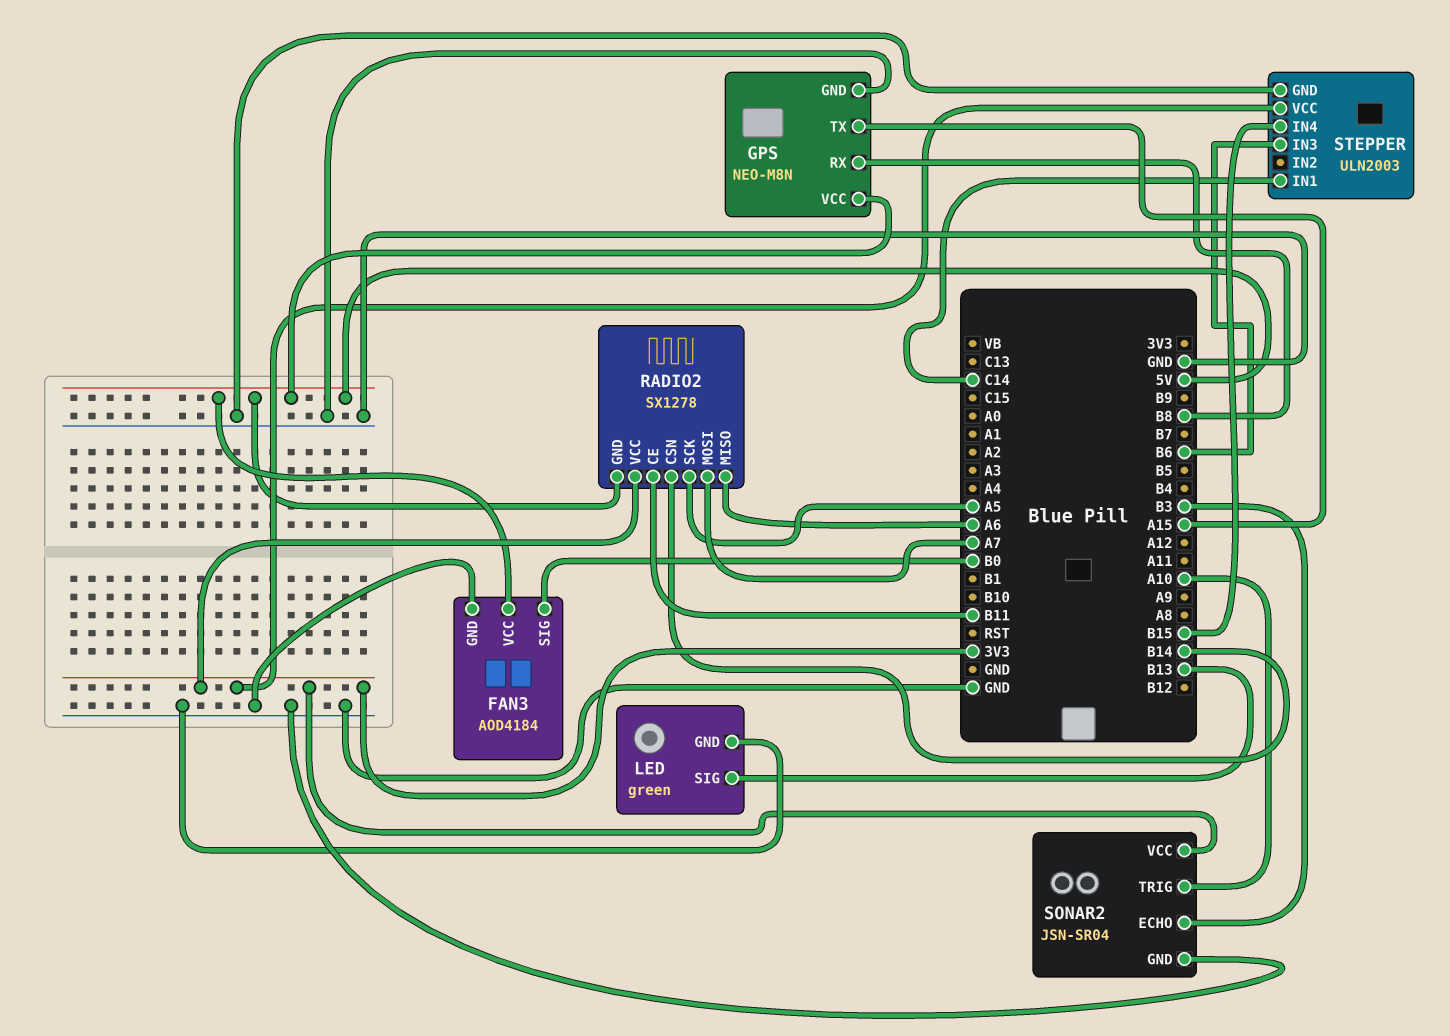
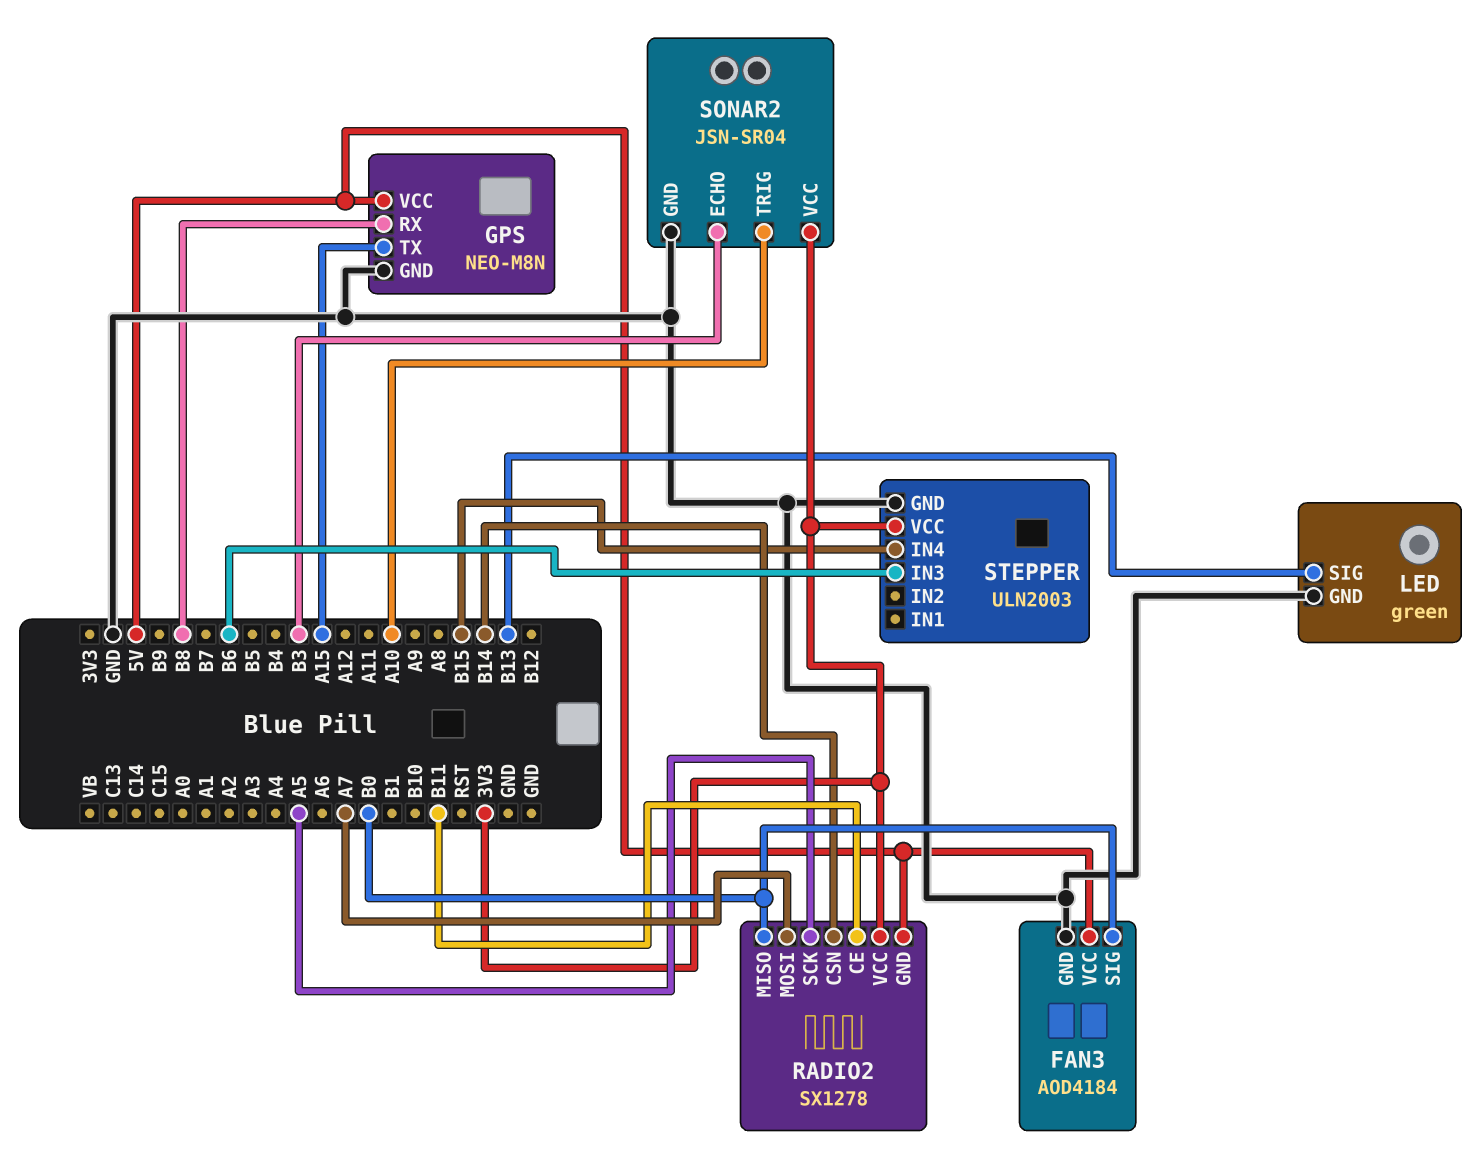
RADIO2 pin MISO: A6 -> B0
STEPPER pin IN1: C14 -> none

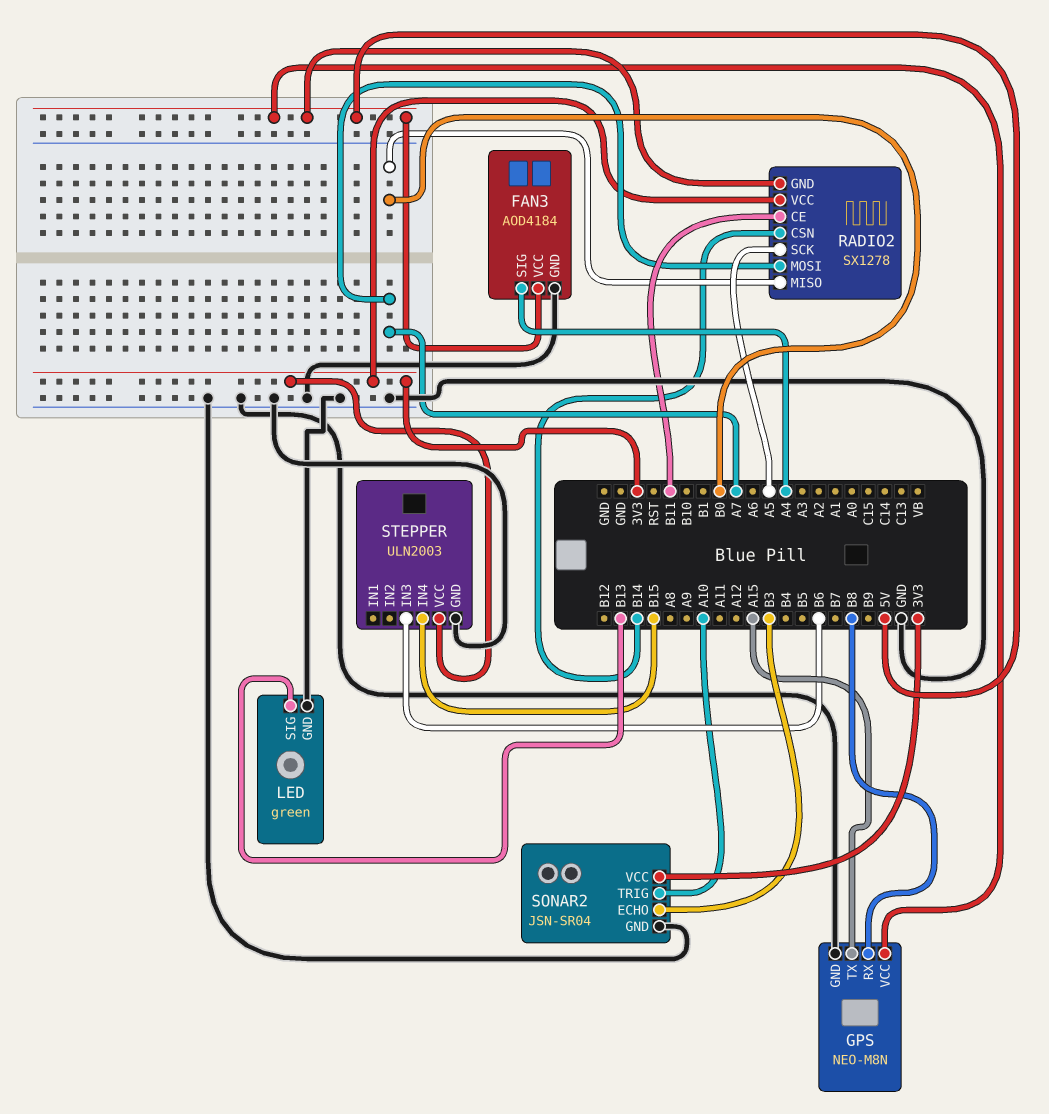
FAN3 pin SIG: B0 -> A4

